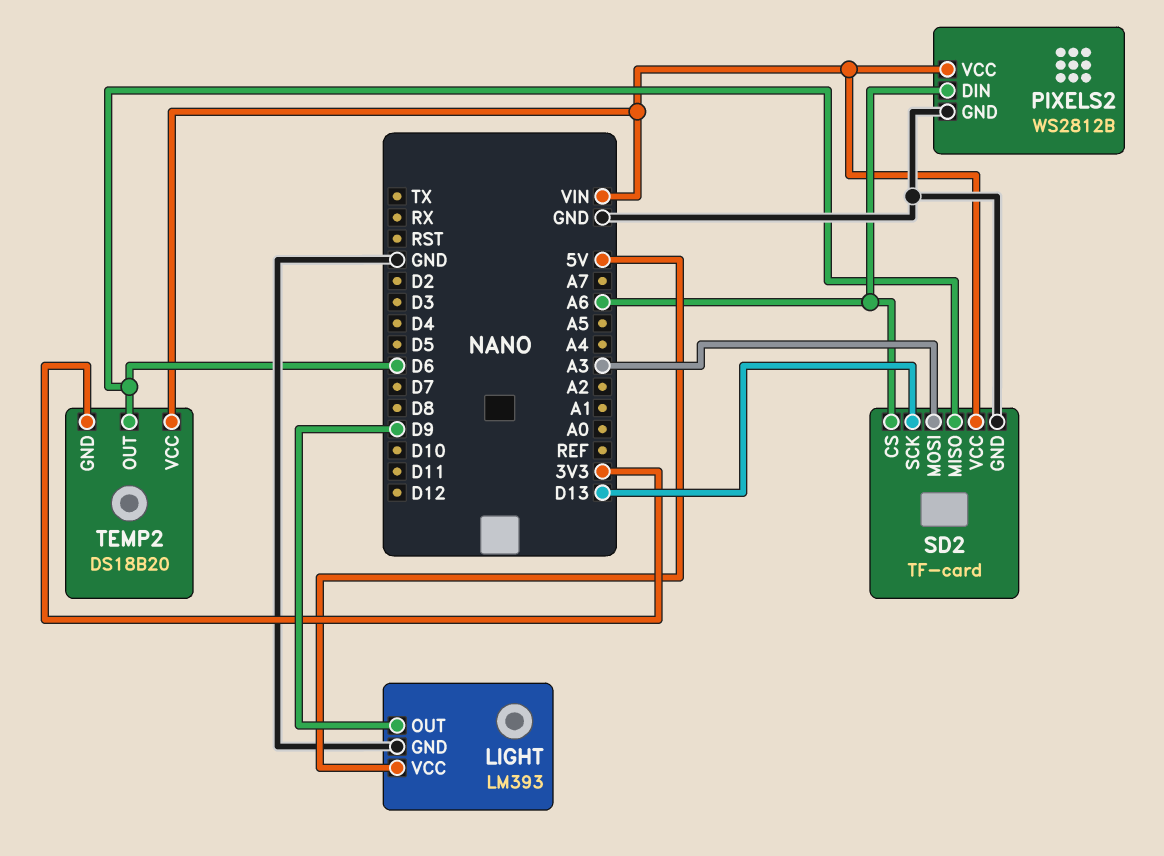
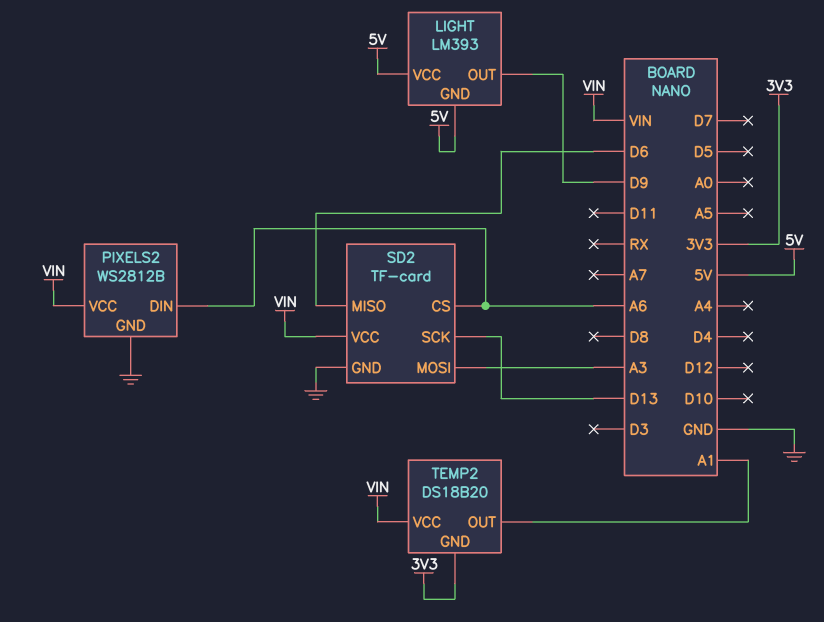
LIGHT pin GND: GND -> 5V
TEMP2 pin OUT: D6 -> A1

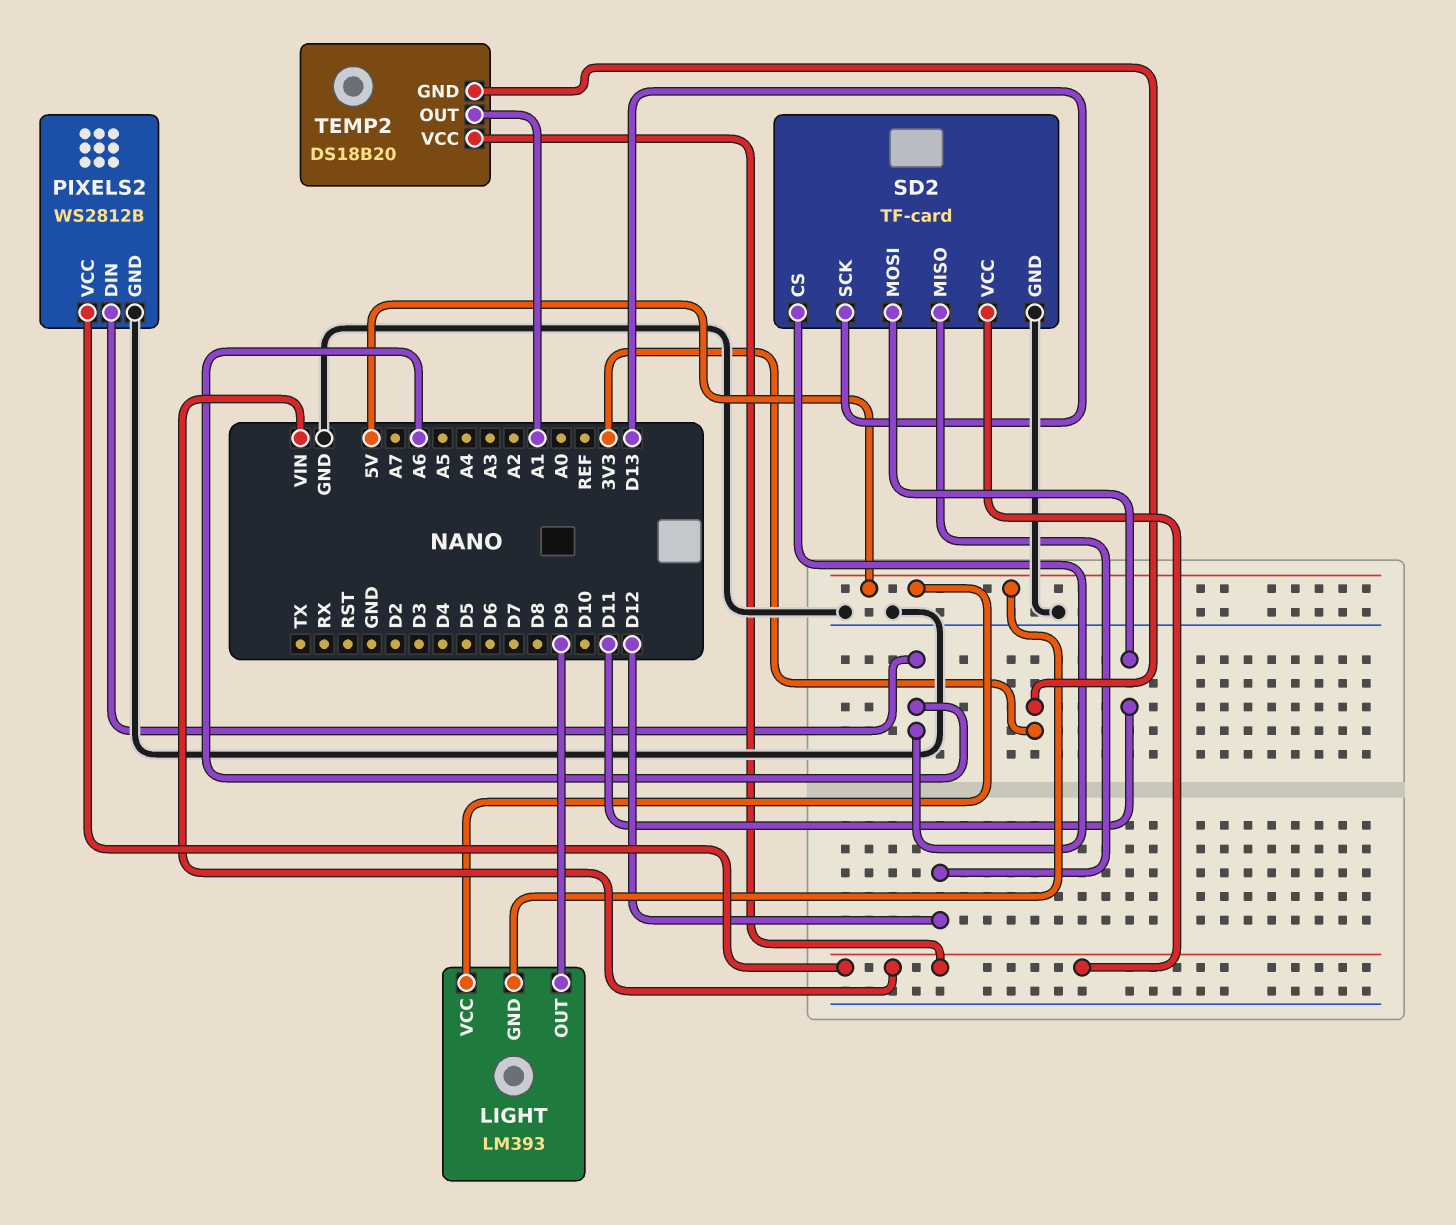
SD2 pin MISO: D6 -> D12
SD2 pin MOSI: A3 -> D11

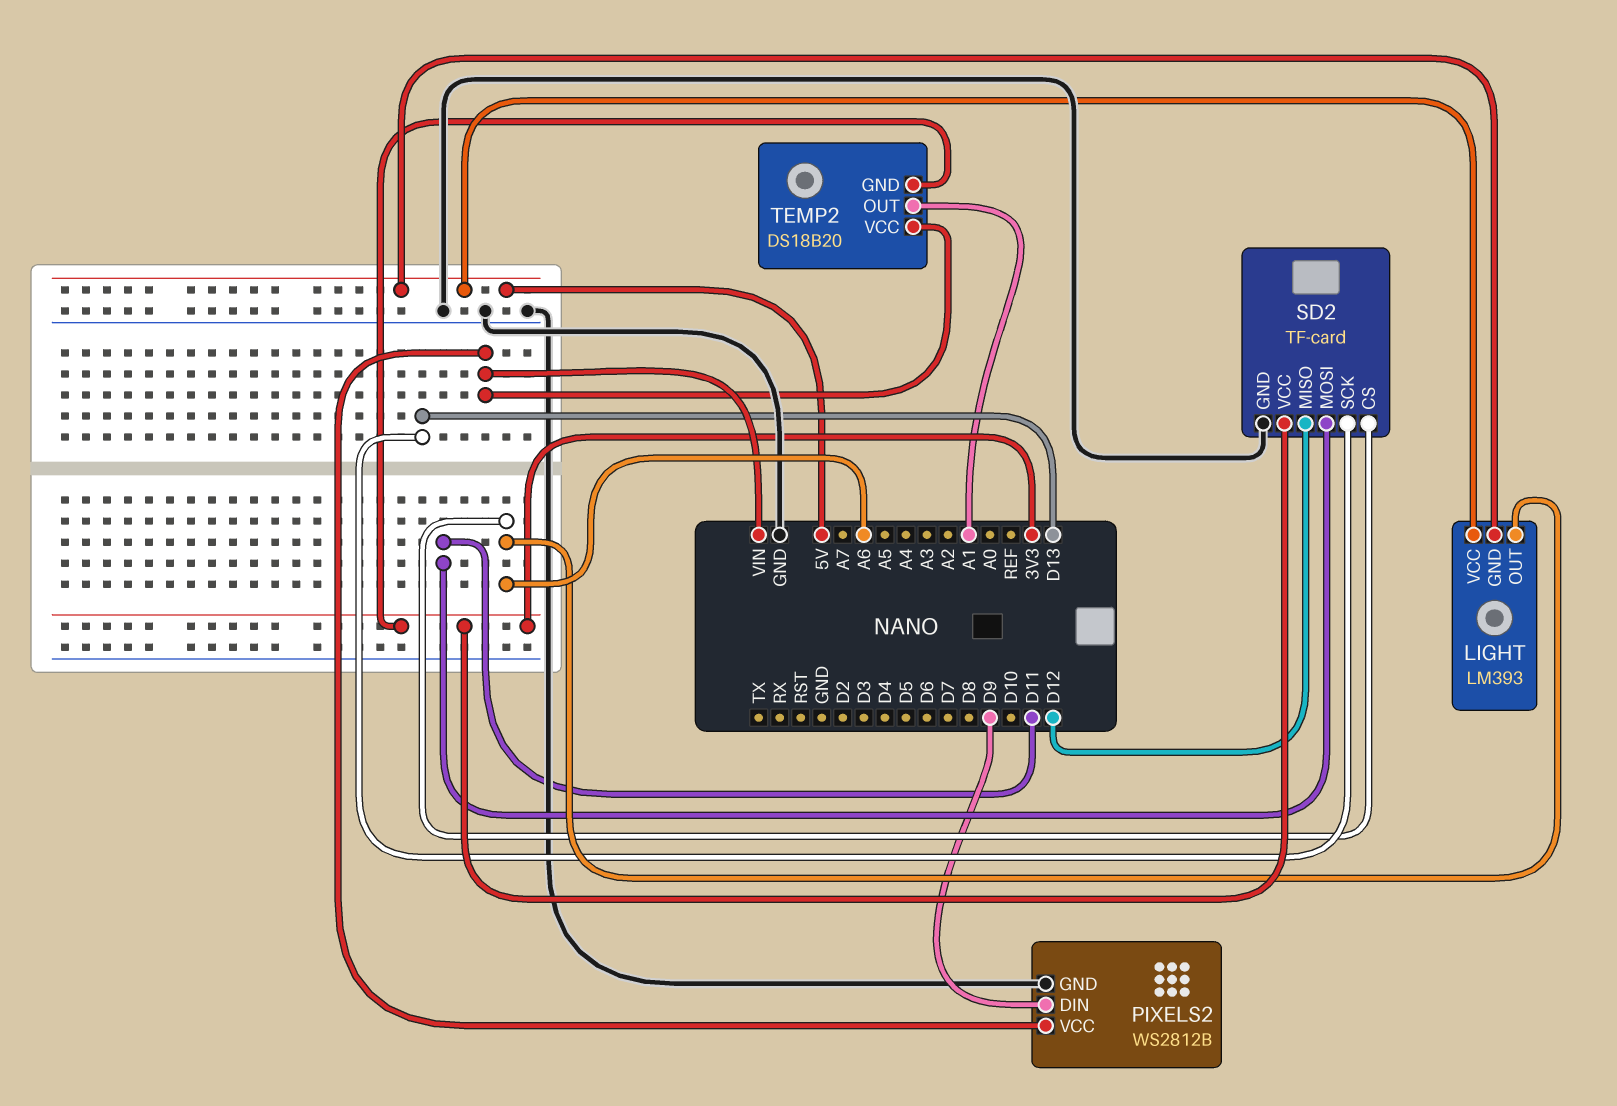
LIGHT pin OUT: D9 -> A6
PIXELS2 pin DIN: A6 -> D9
SD2 pin VCC: VIN -> 3V3

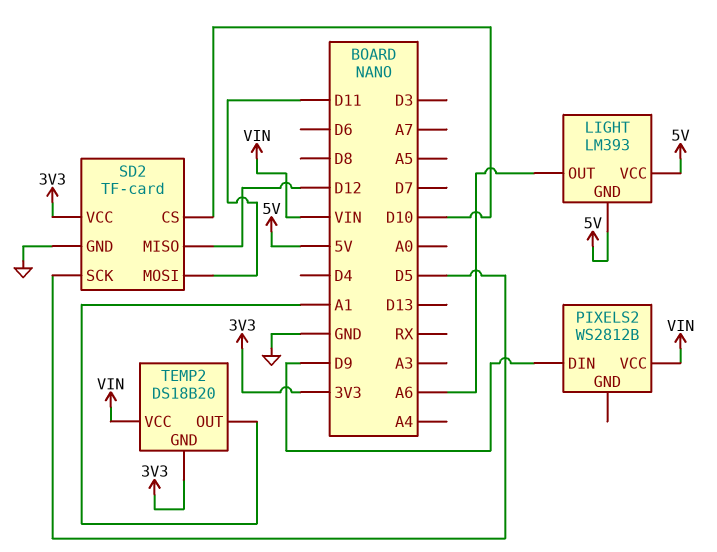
PIXELS2 pin GND: GND -> none
SD2 pin CS: A6 -> D10
SD2 pin SCK: D13 -> D5

